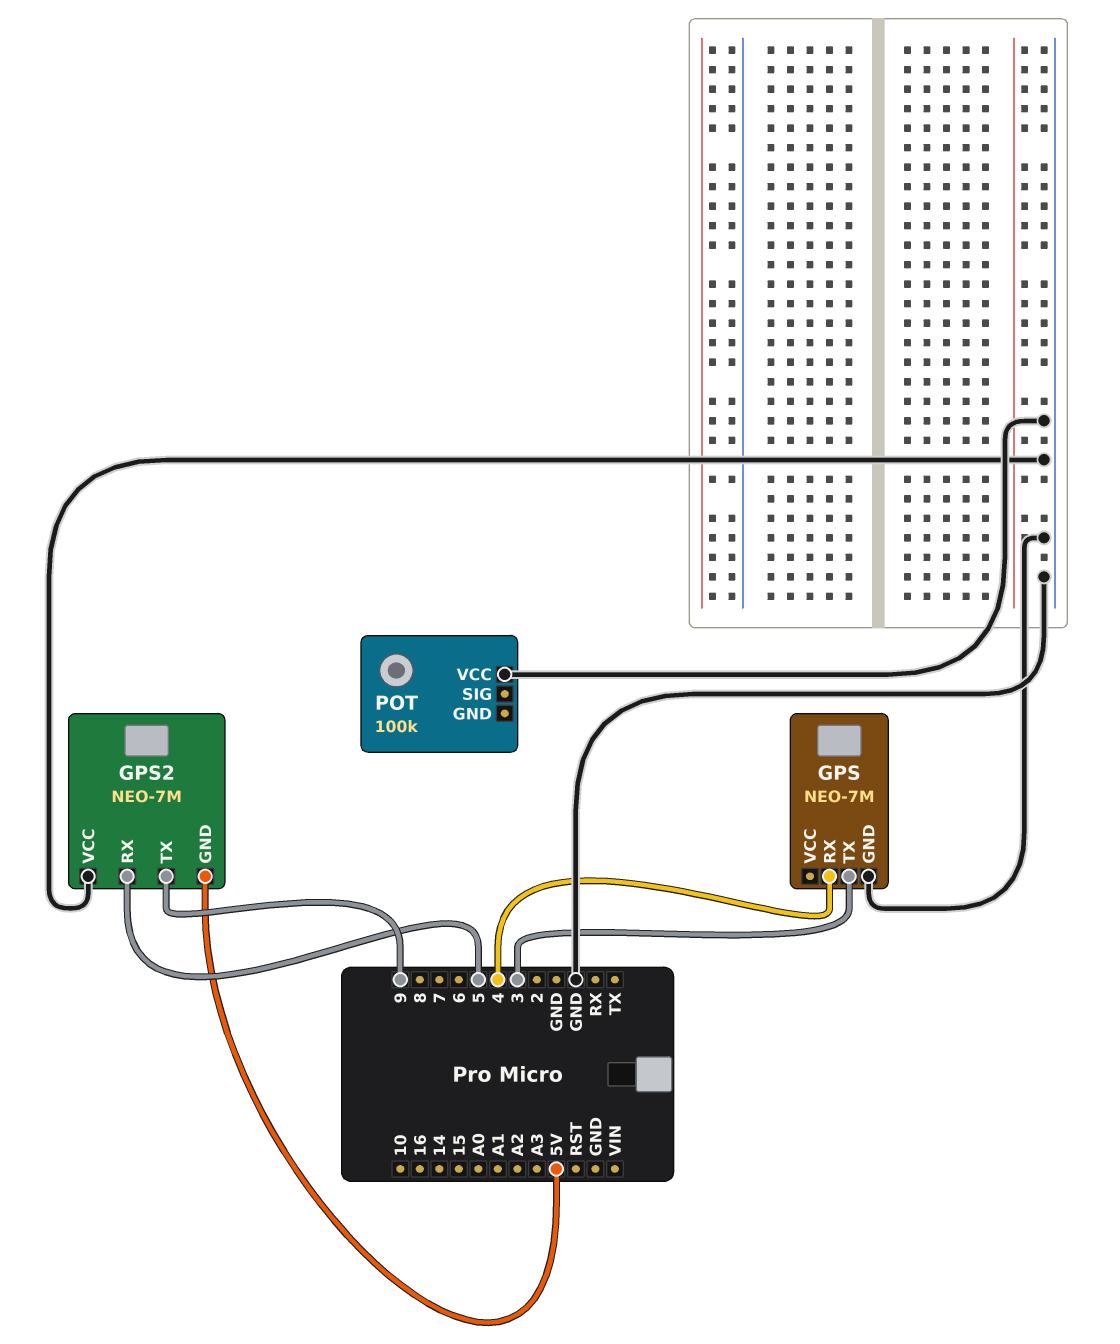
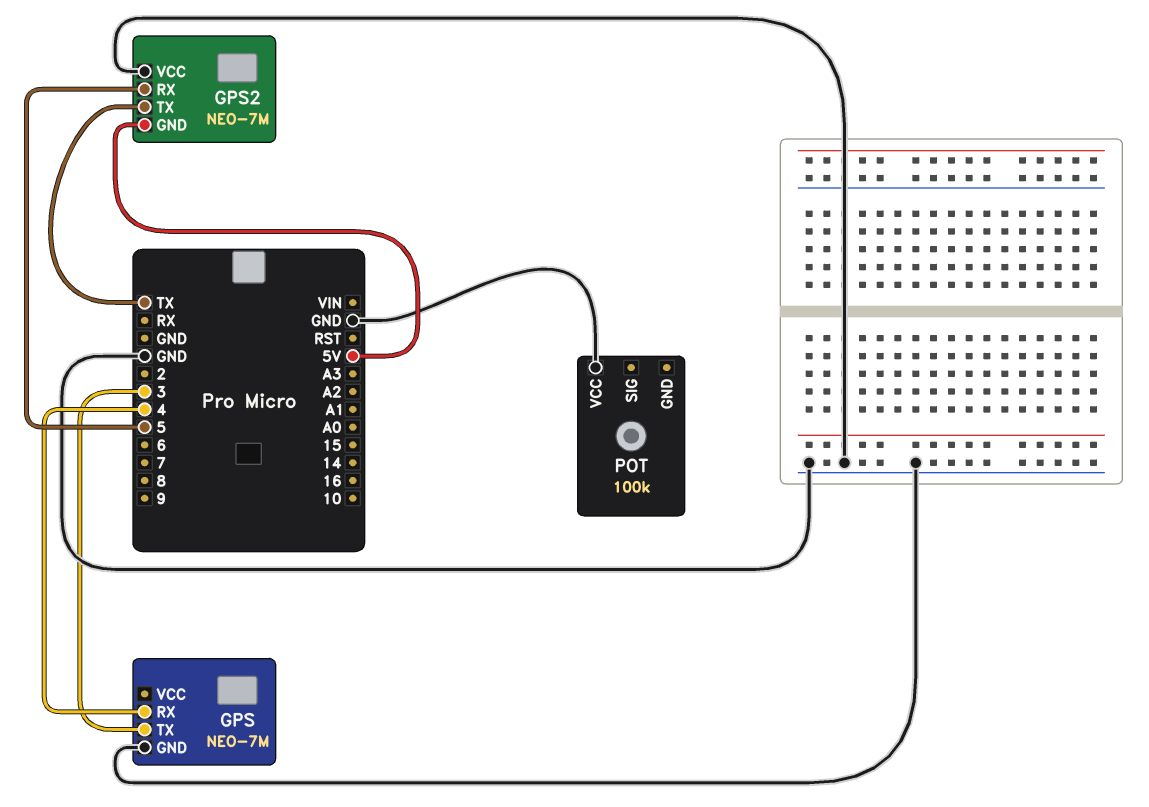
GPS2 pin TX: 9 -> TX

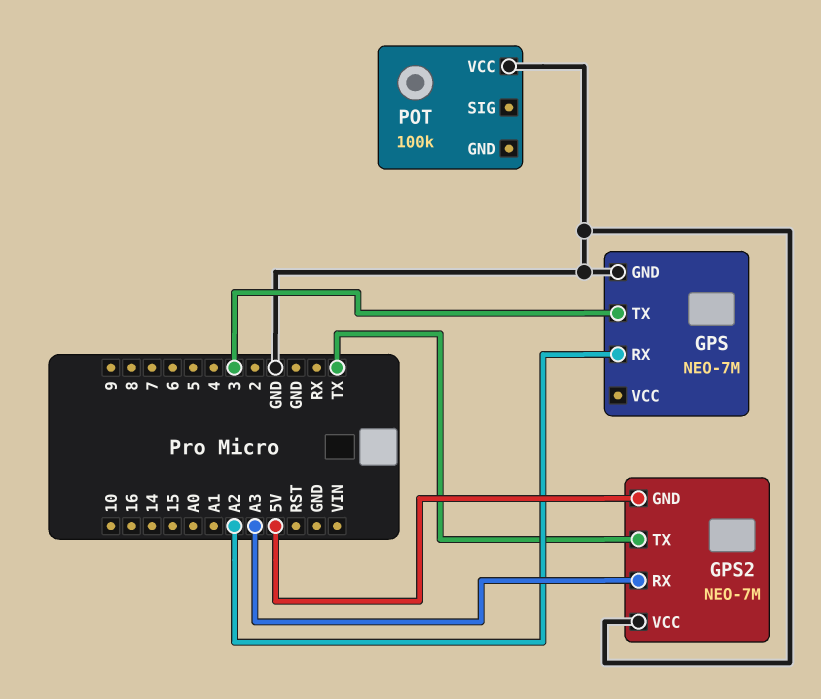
GPS pin RX: 4 -> A2
GPS2 pin RX: 5 -> A3

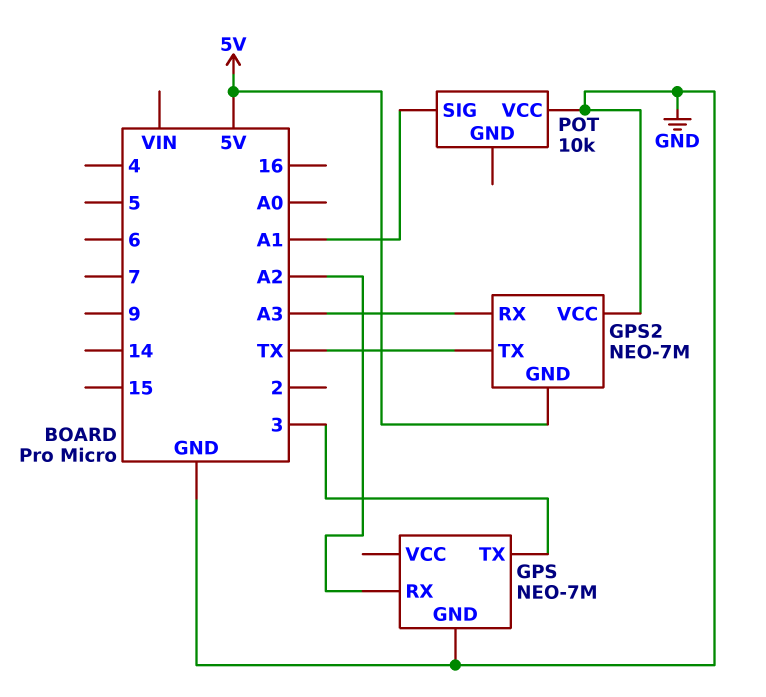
POT: 100k -> 10k
POT pin SIG: none -> A1

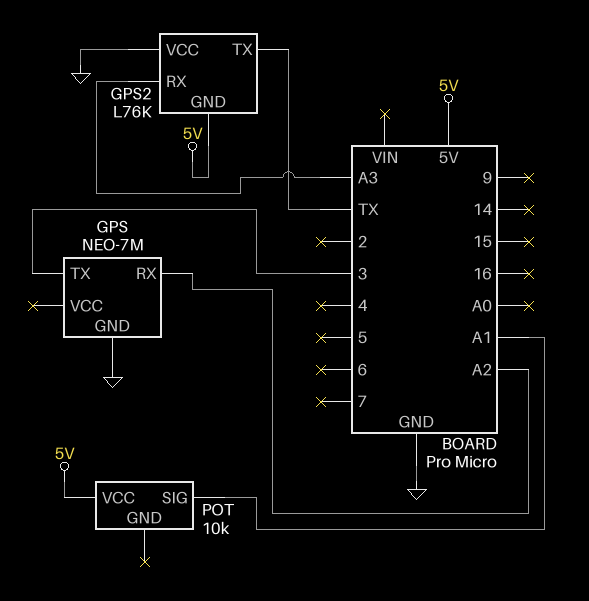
GPS2: NEO-7M -> L76K
POT pin VCC: GND -> 5V

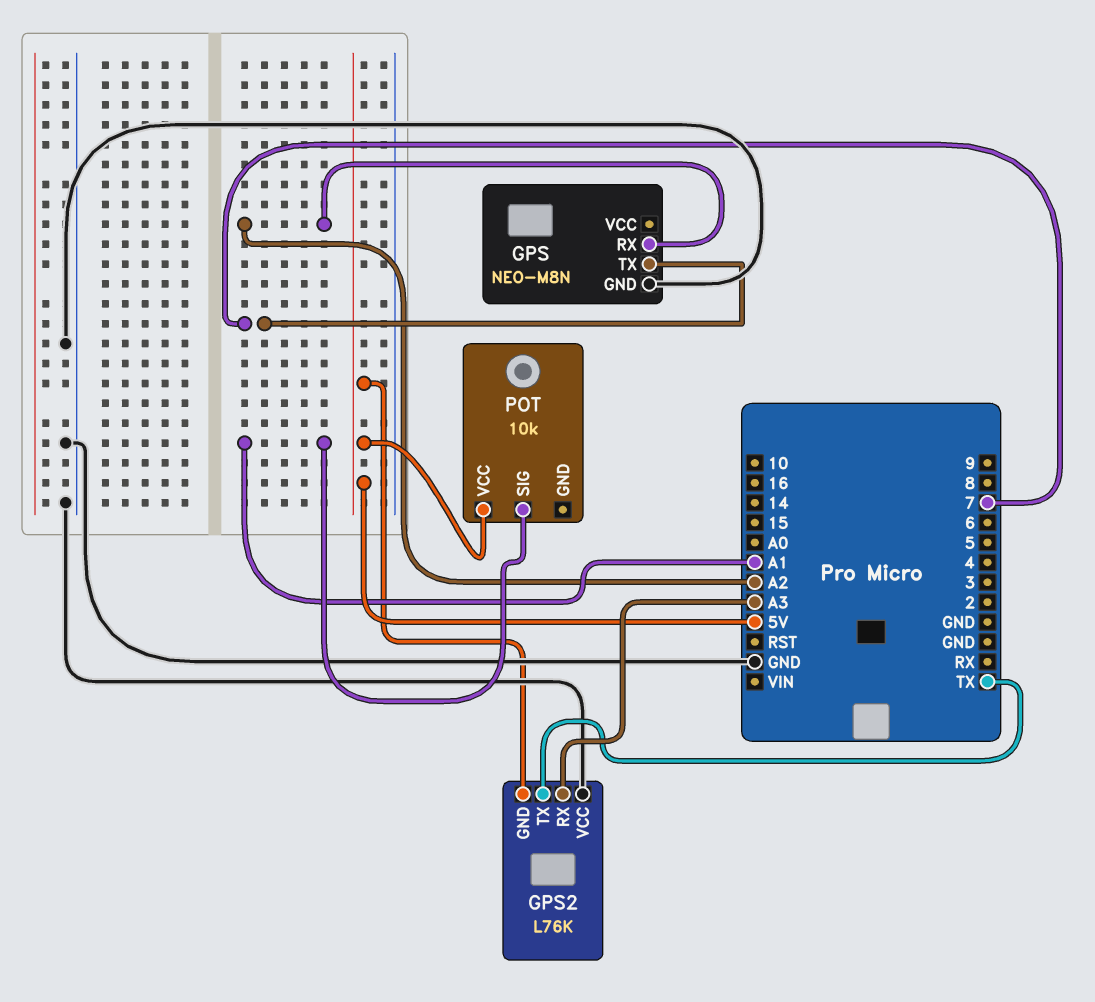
GPS: NEO-7M -> NEO-M8N
GPS pin TX: 3 -> 7

